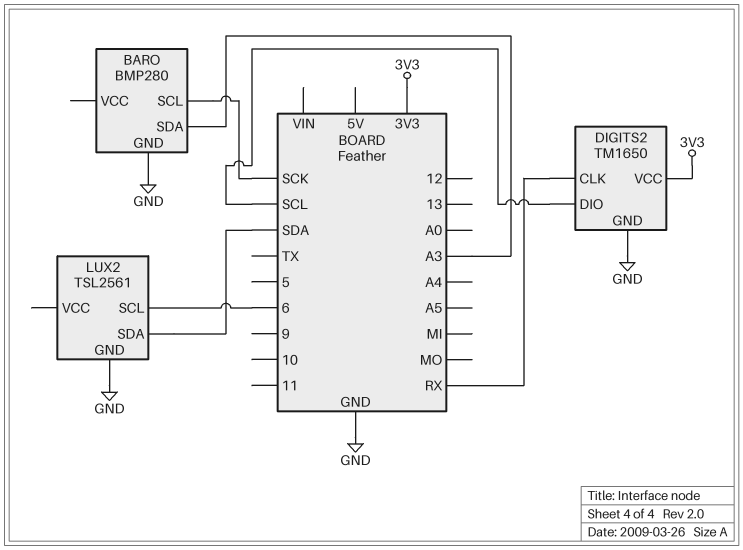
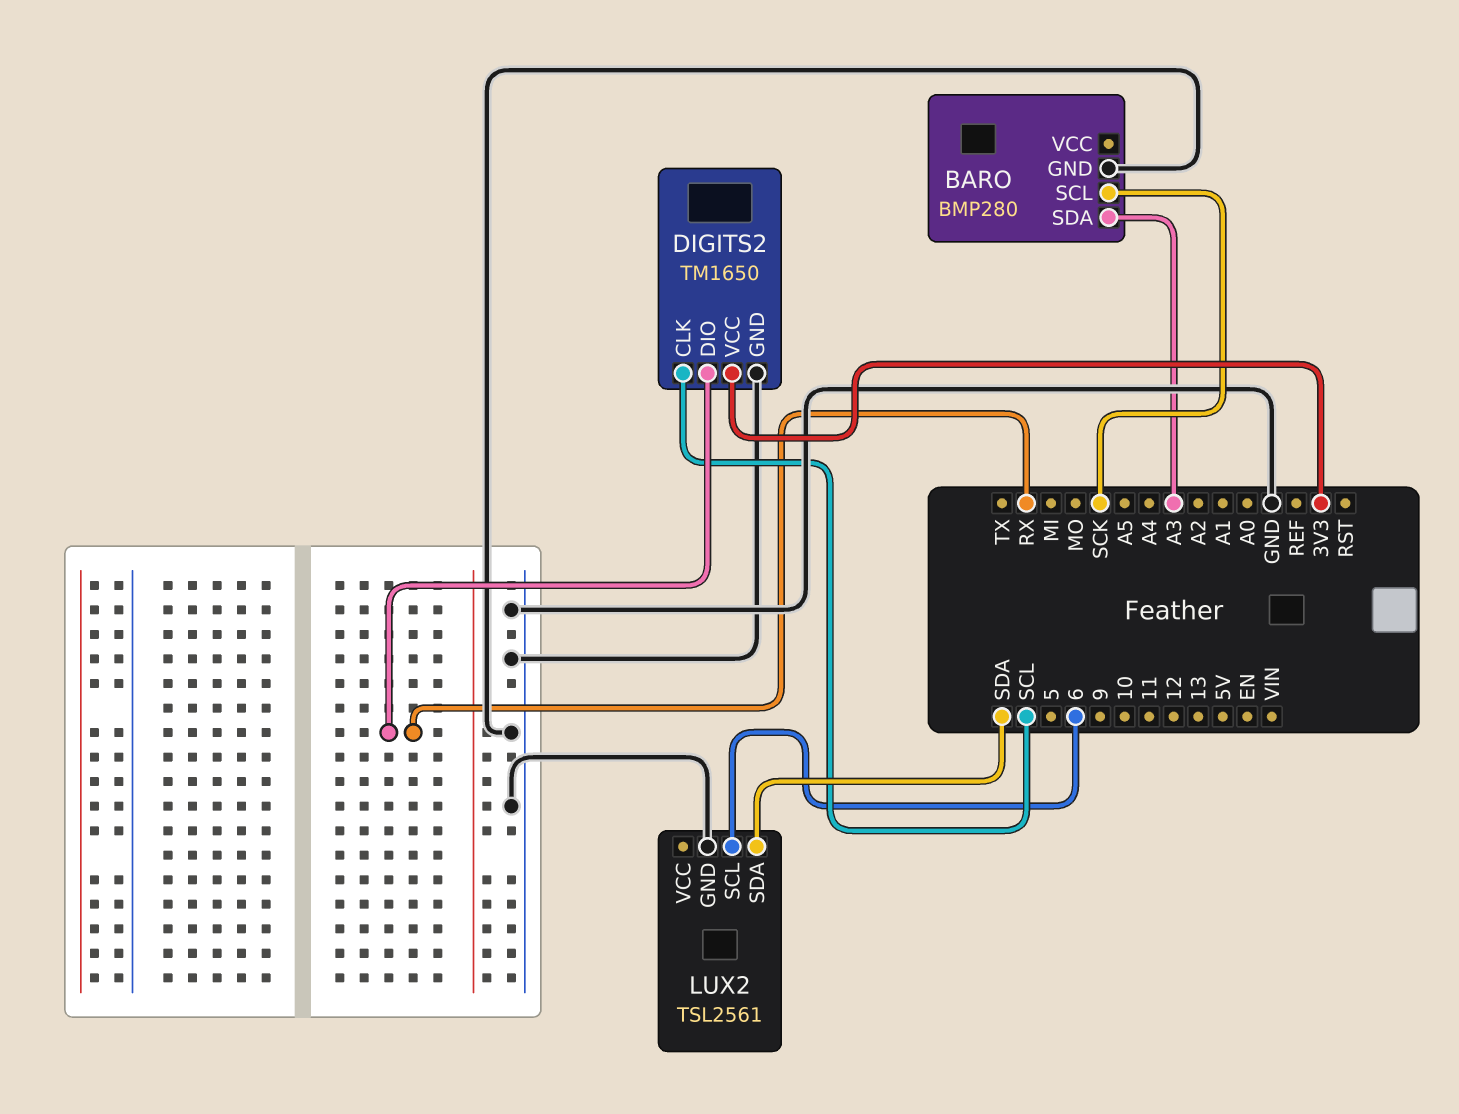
DIGITS2 pin CLK: RX -> SCL
DIGITS2 pin DIO: SCL -> RX

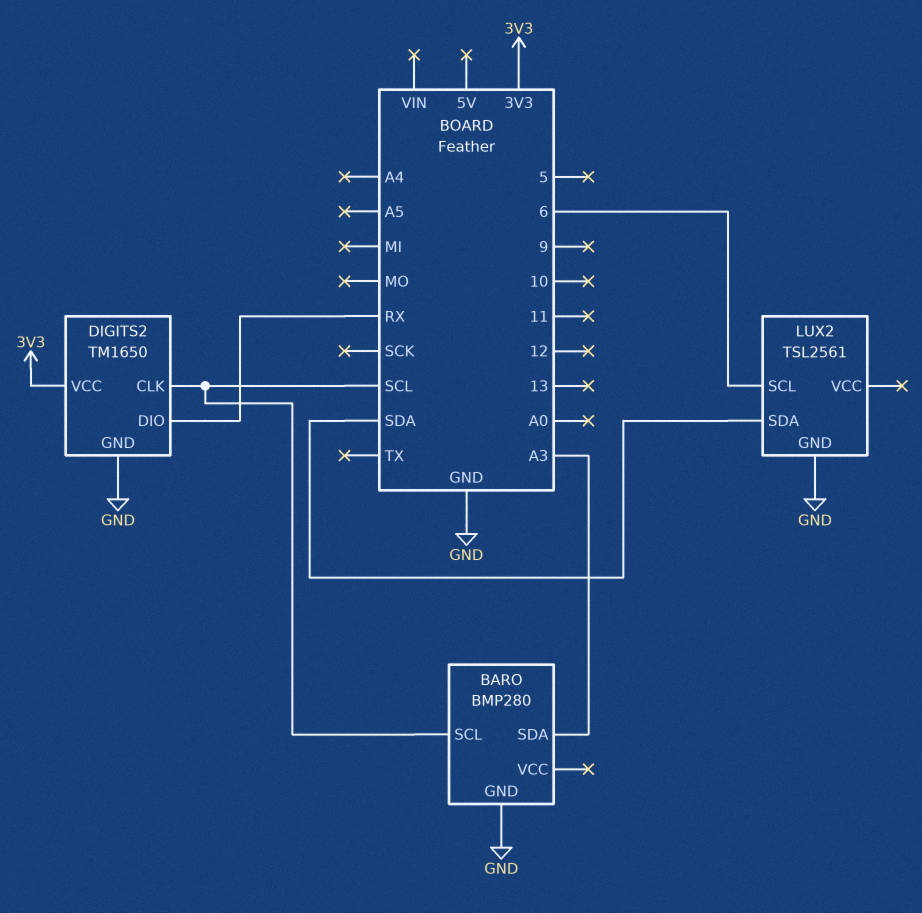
BARO pin SCL: SCK -> SCL

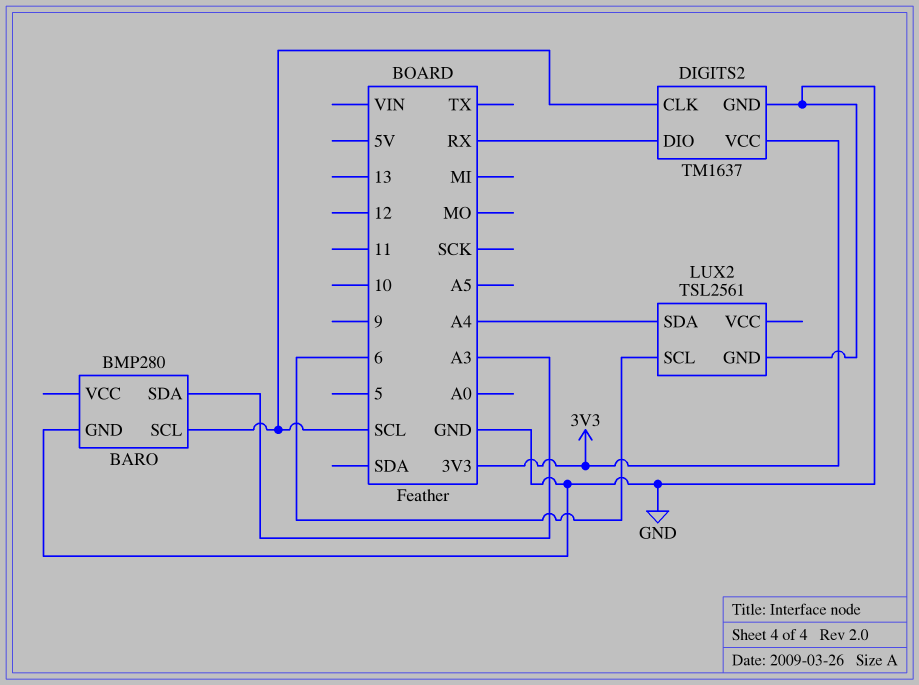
DIGITS2: TM1650 -> TM1637
LUX2 pin SDA: SDA -> A4

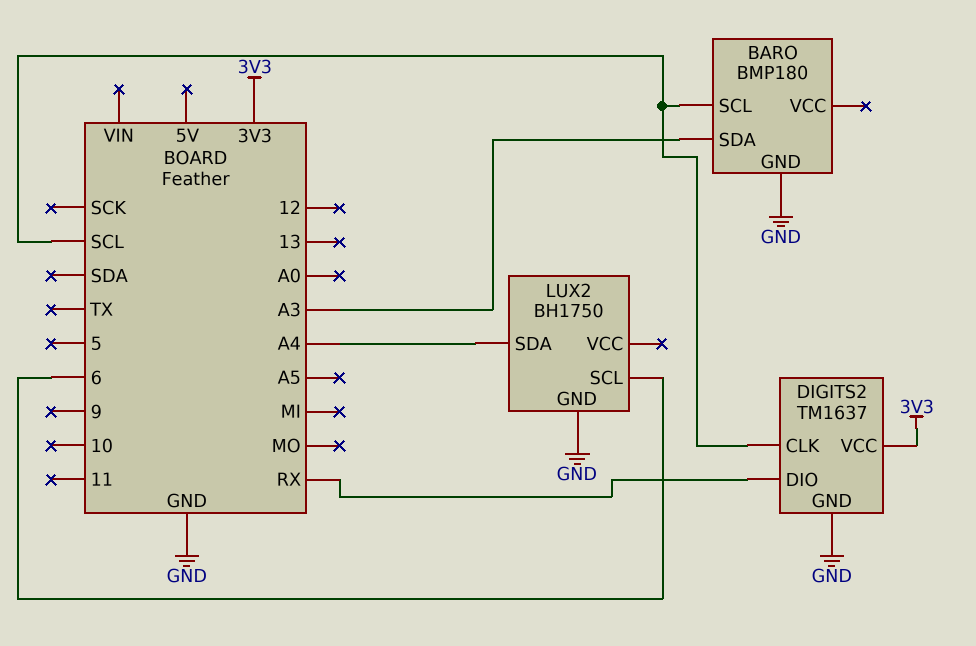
BARO: BMP280 -> BMP180
LUX2: TSL2561 -> BH1750

